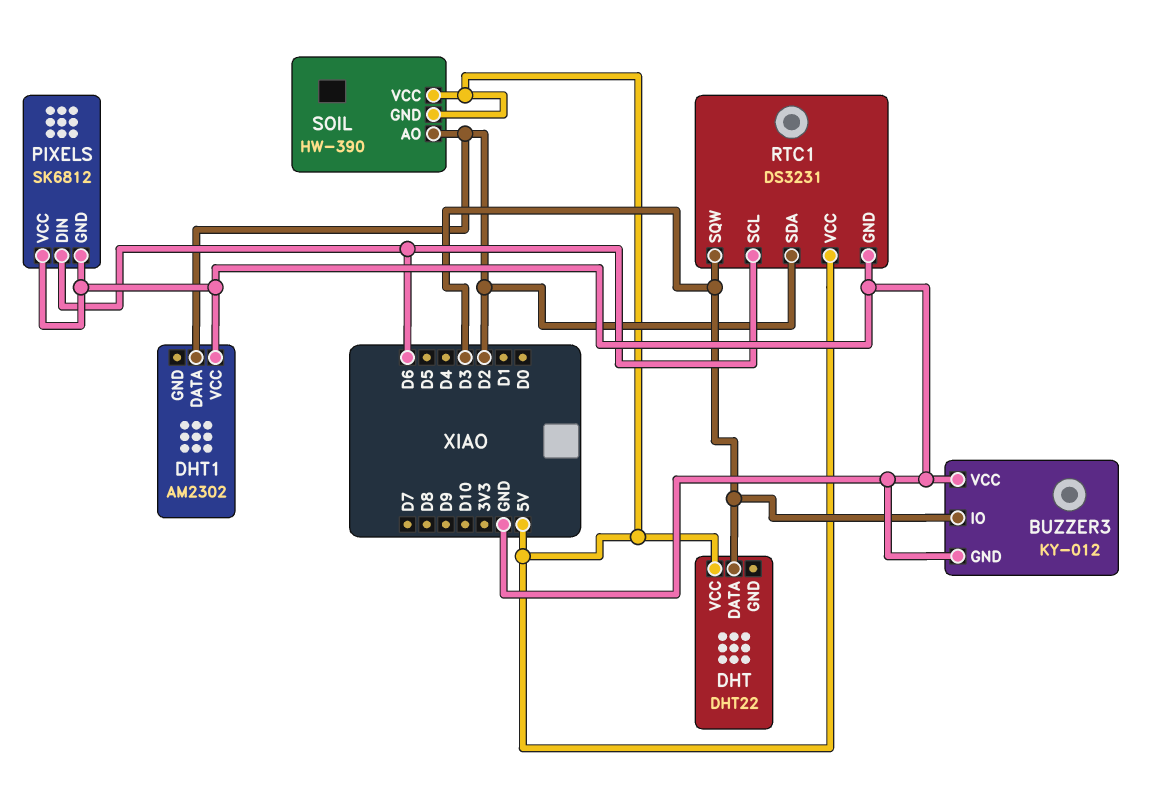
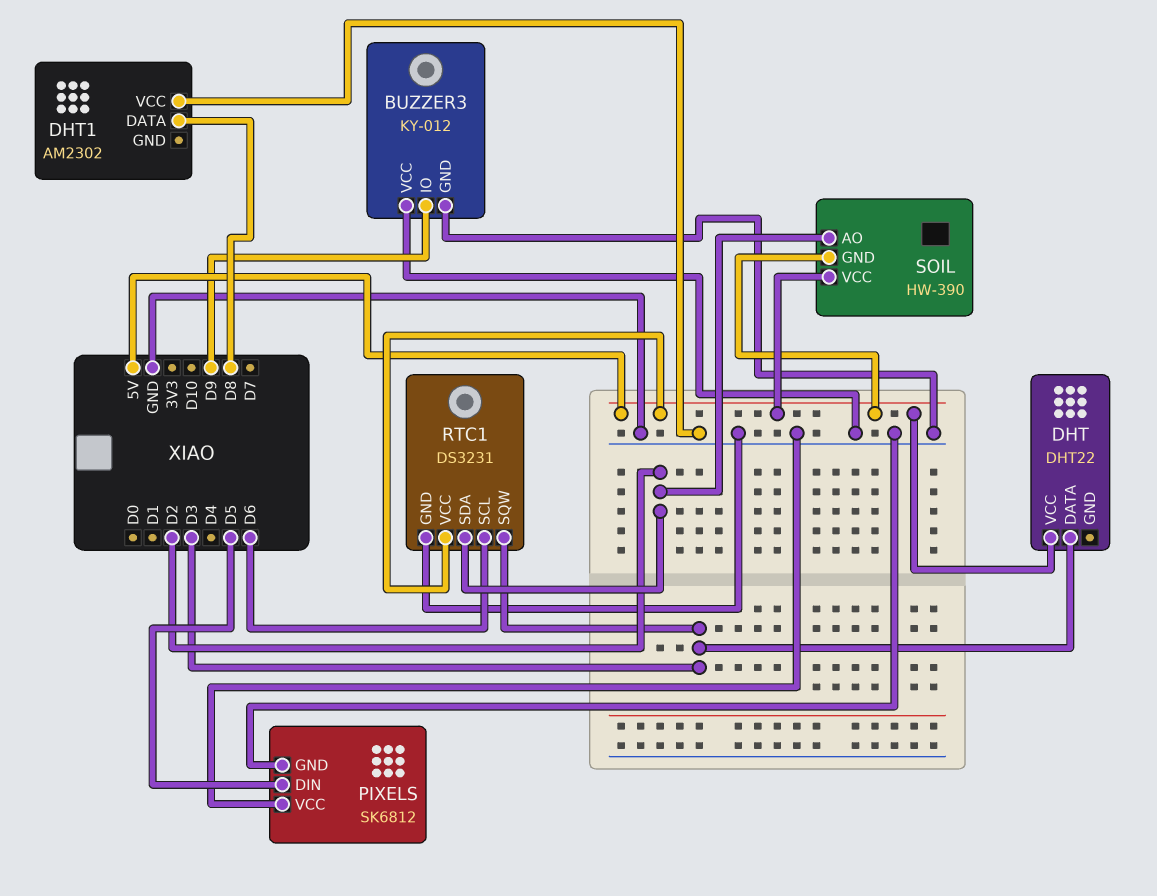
BUZZER3 pin IO: D3 -> D9
DHT1 pin DATA: D2 -> D8
PIXELS pin DIN: D6 -> D5

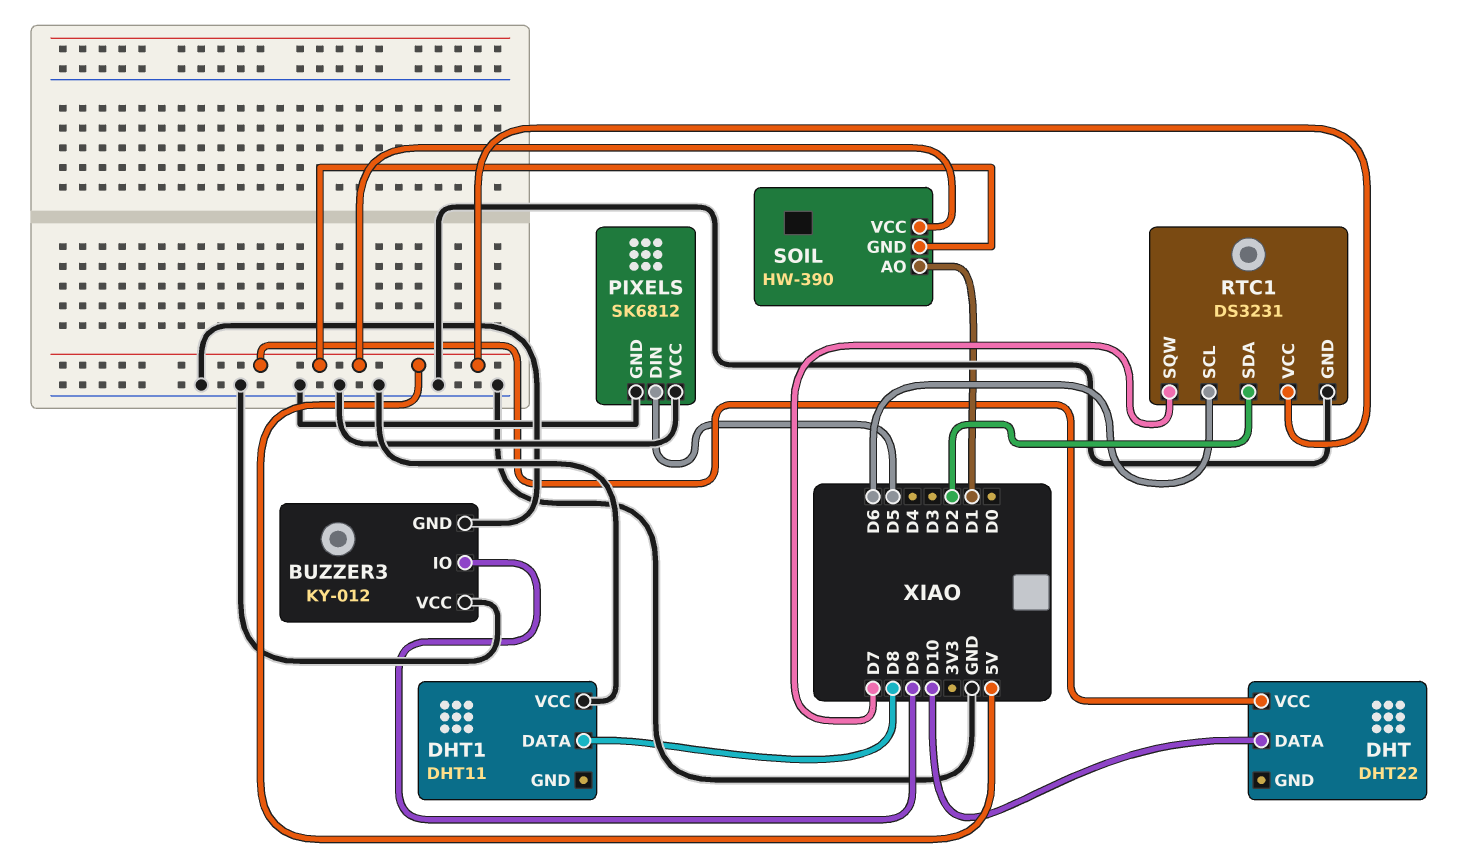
DHT pin DATA: D3 -> D10
DHT1: AM2302 -> DHT11
RTC1 pin SQW: D3 -> D7
SOIL pin AO: D2 -> D1

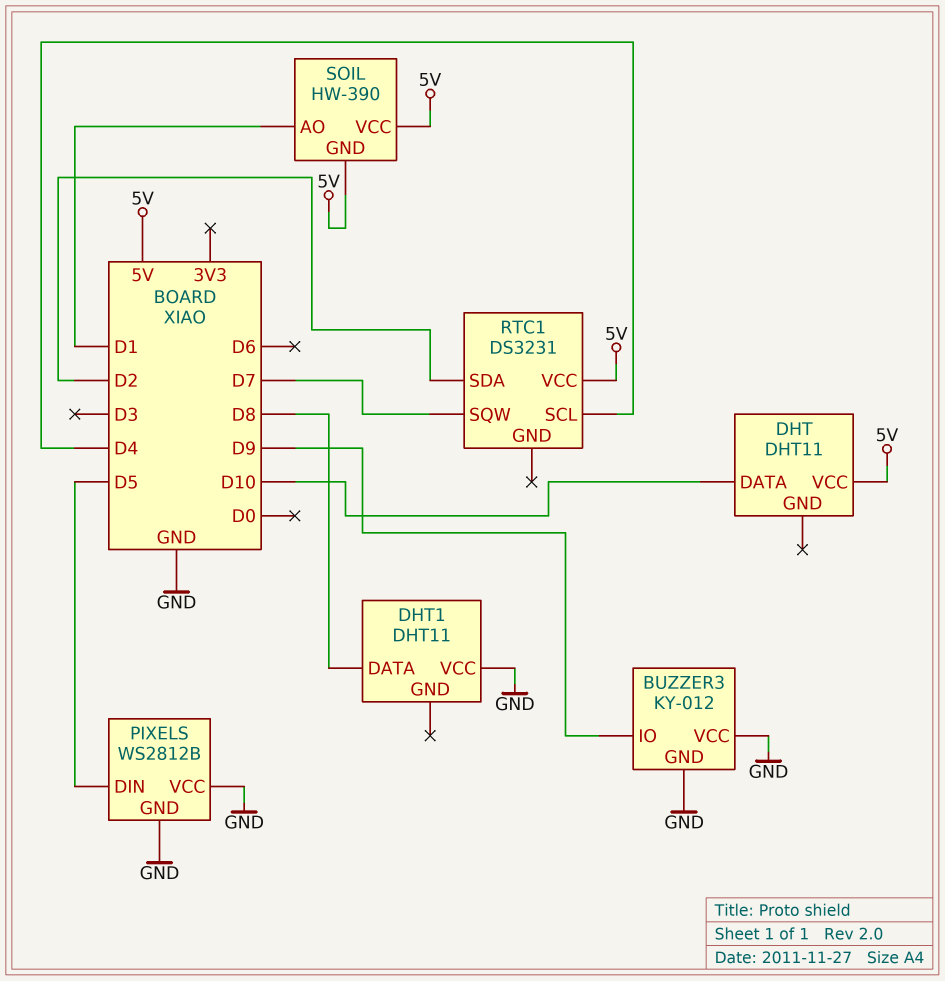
DHT: DHT22 -> DHT11
PIXELS: SK6812 -> WS2812B
RTC1 pin GND: GND -> none
RTC1 pin SCL: D6 -> D4

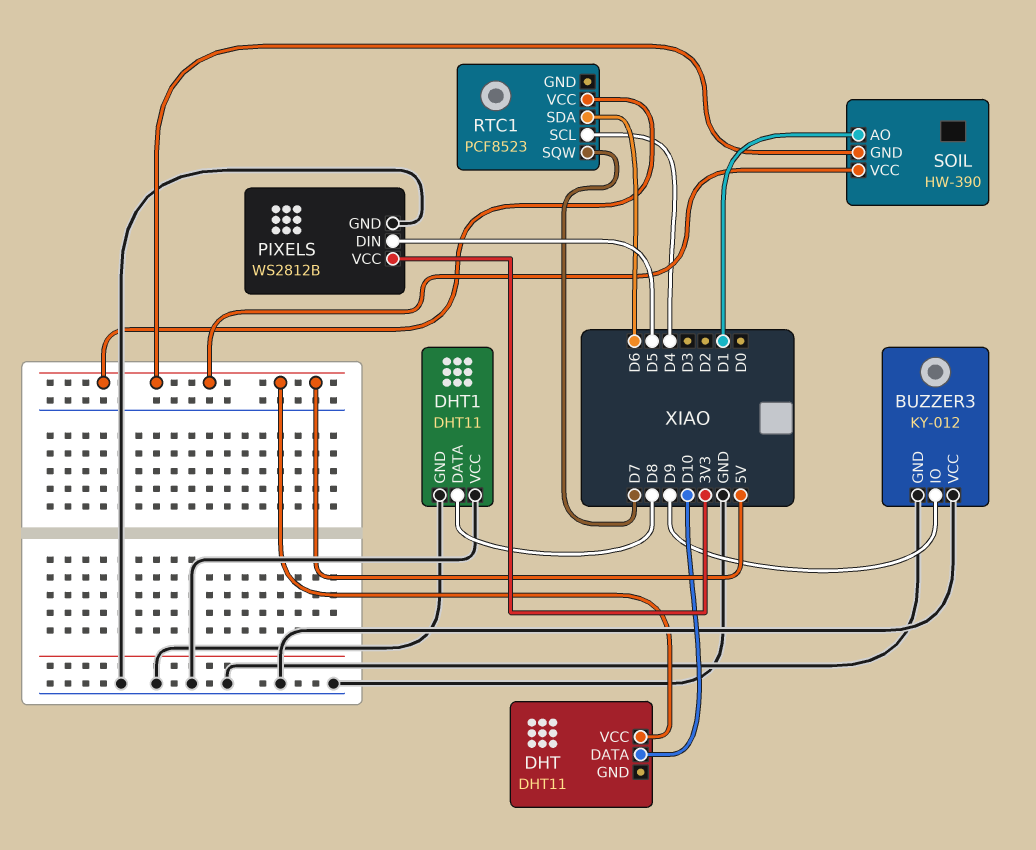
DHT1 pin GND: none -> GND
PIXELS pin VCC: GND -> 3V3
RTC1: DS3231 -> PCF8523
RTC1 pin SDA: D2 -> D6

